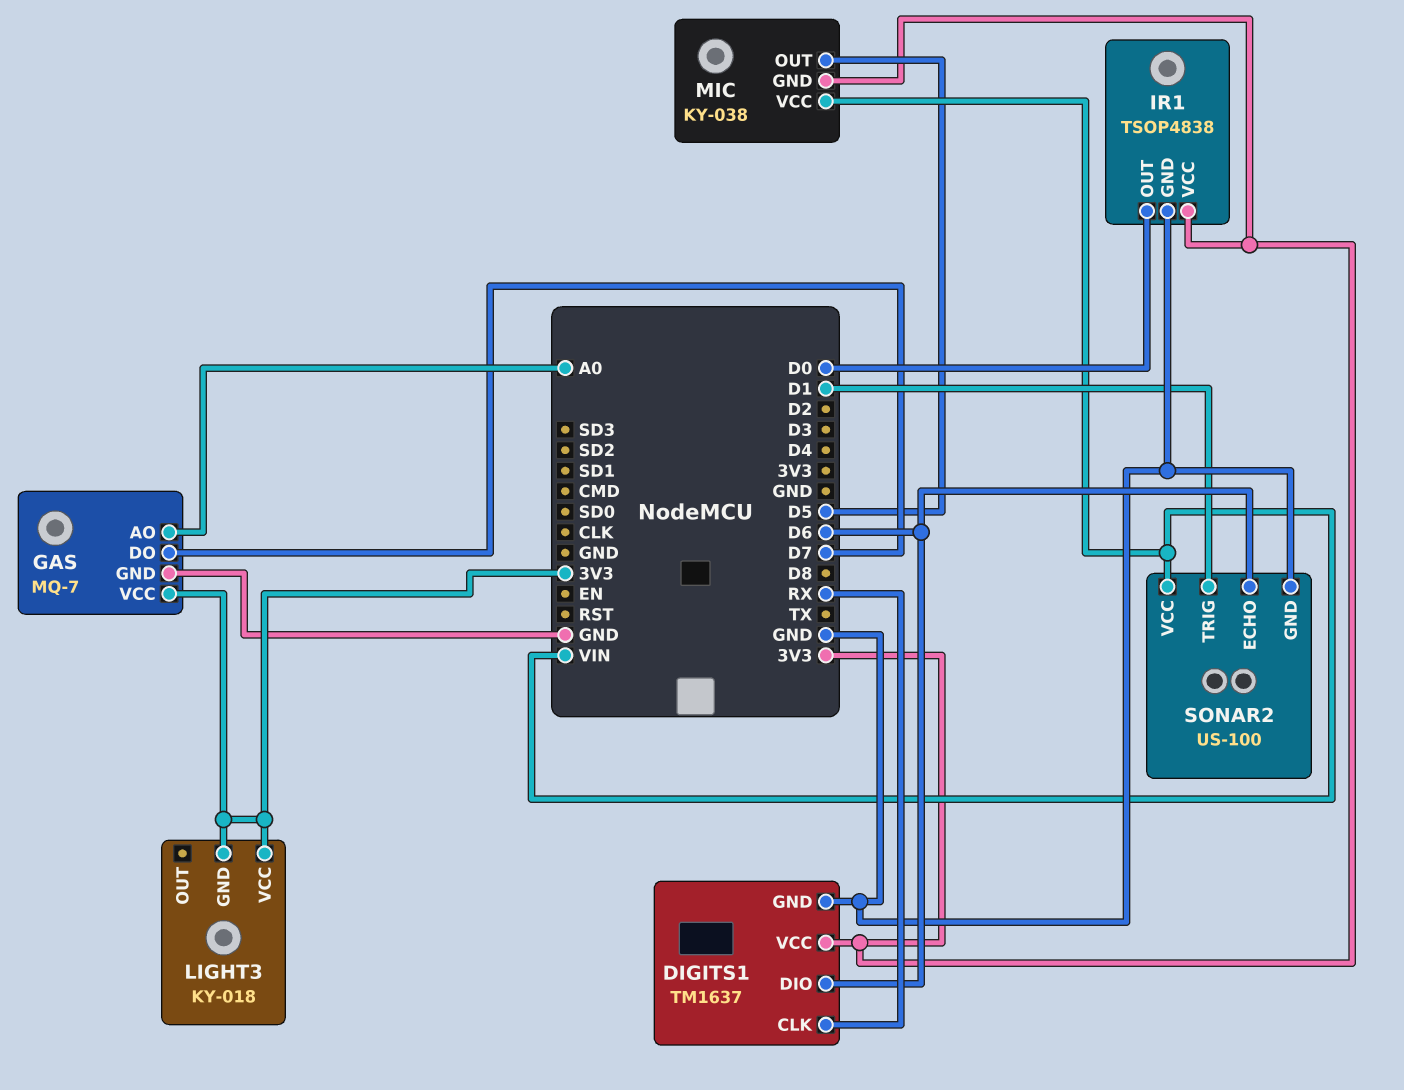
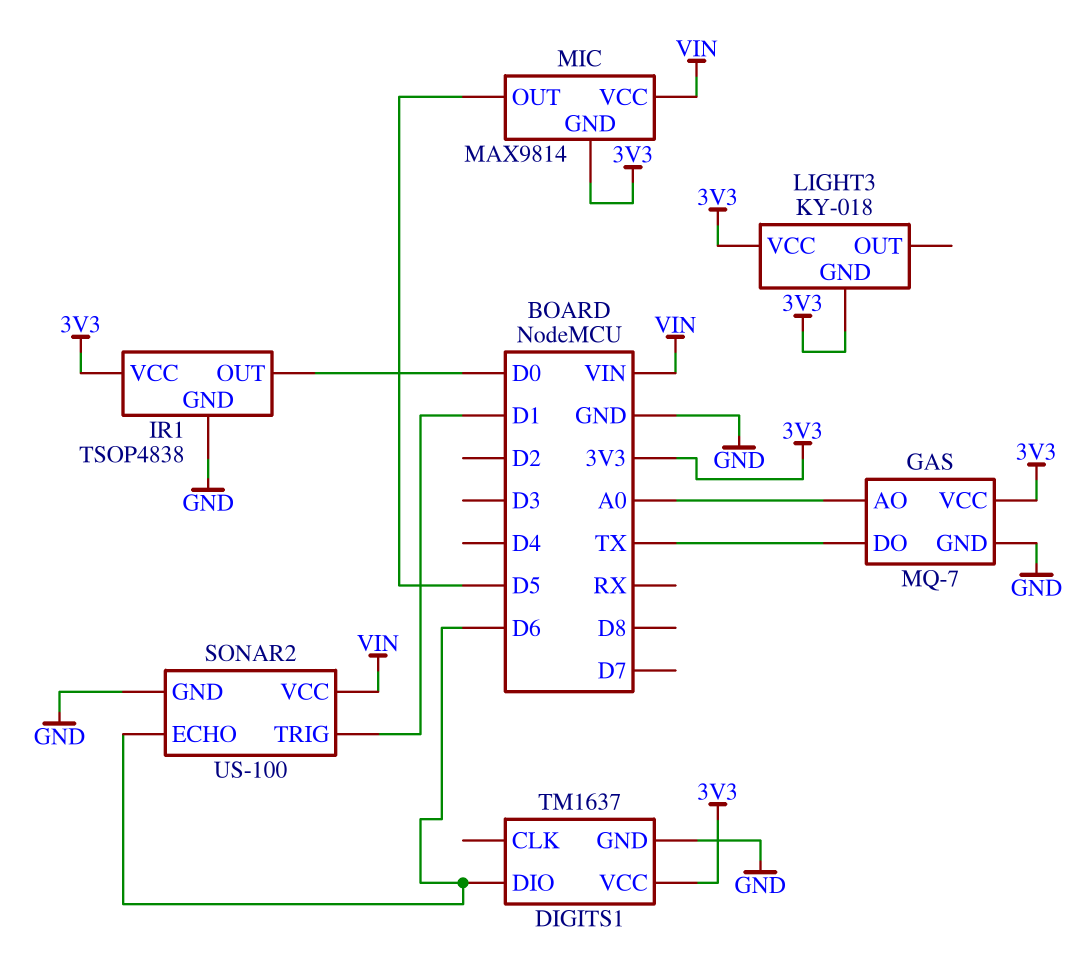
DIGITS1 pin CLK: RX -> none
GAS pin DO: D7 -> TX
MIC: KY-038 -> MAX9814

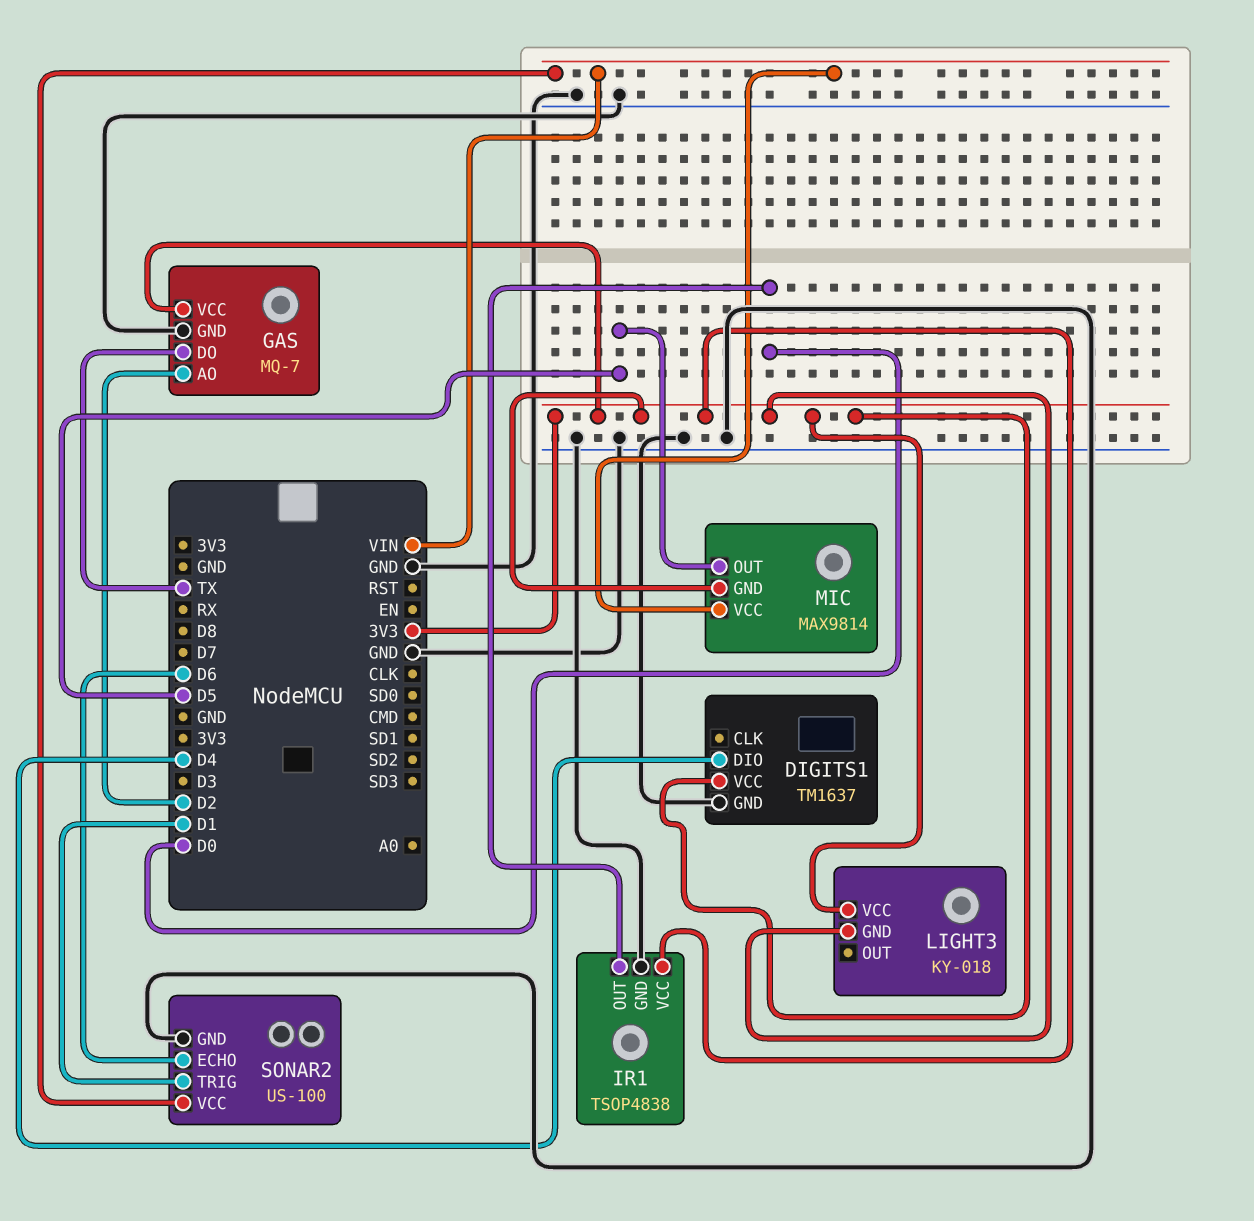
DIGITS1 pin DIO: D6 -> D4
GAS pin AO: A0 -> D2

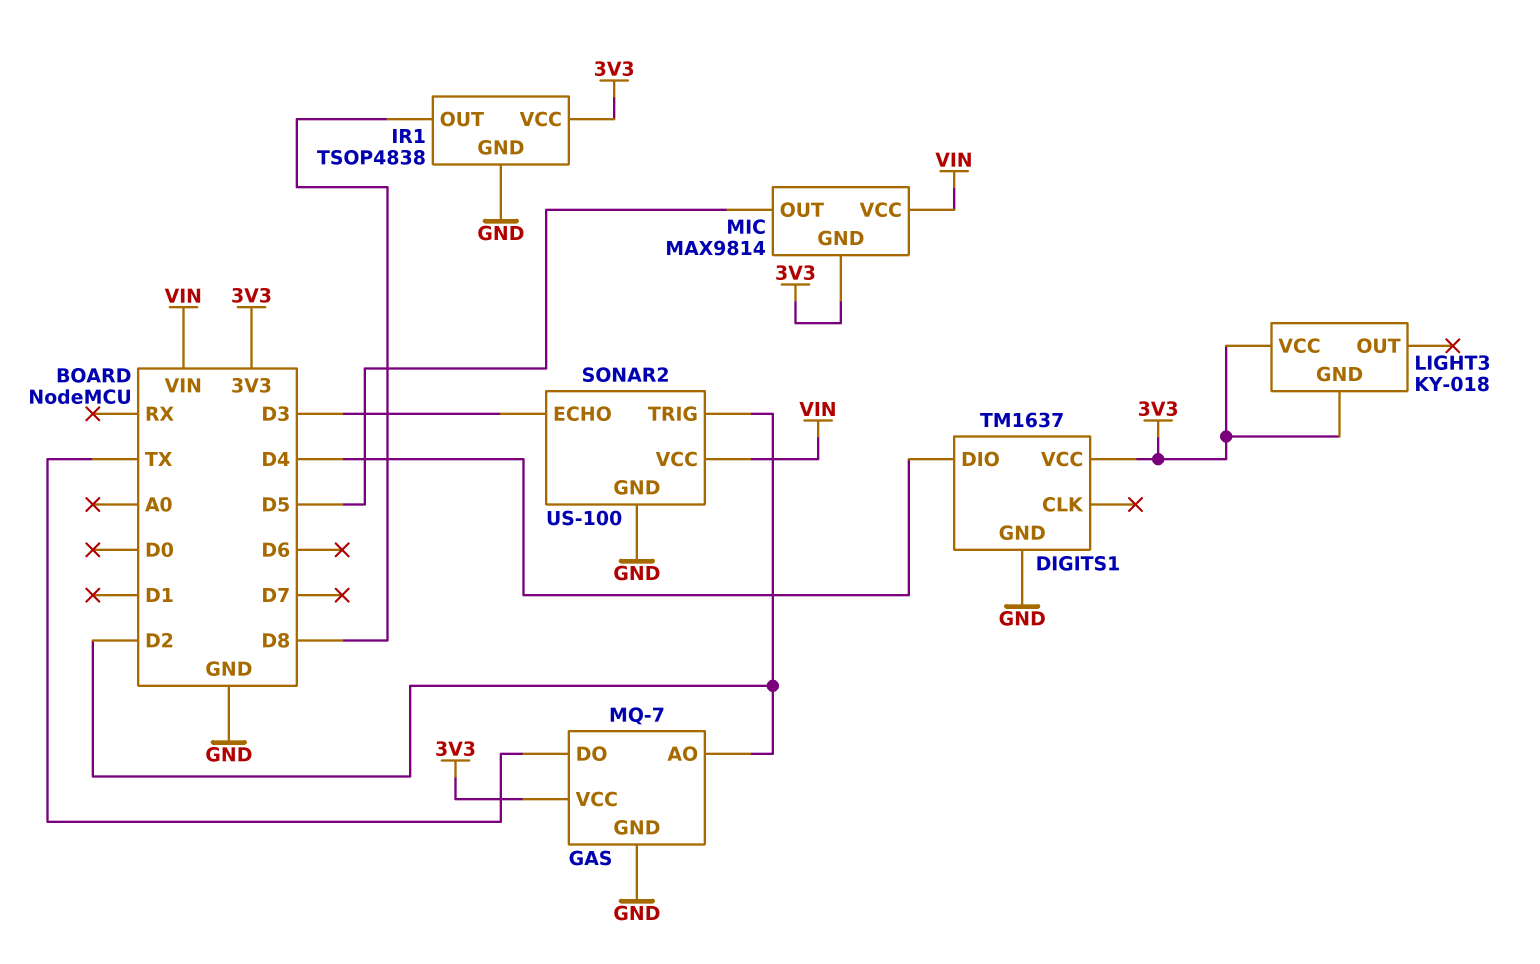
IR1 pin OUT: D0 -> D8
SONAR2 pin ECHO: D6 -> D3
SONAR2 pin TRIG: D1 -> D2

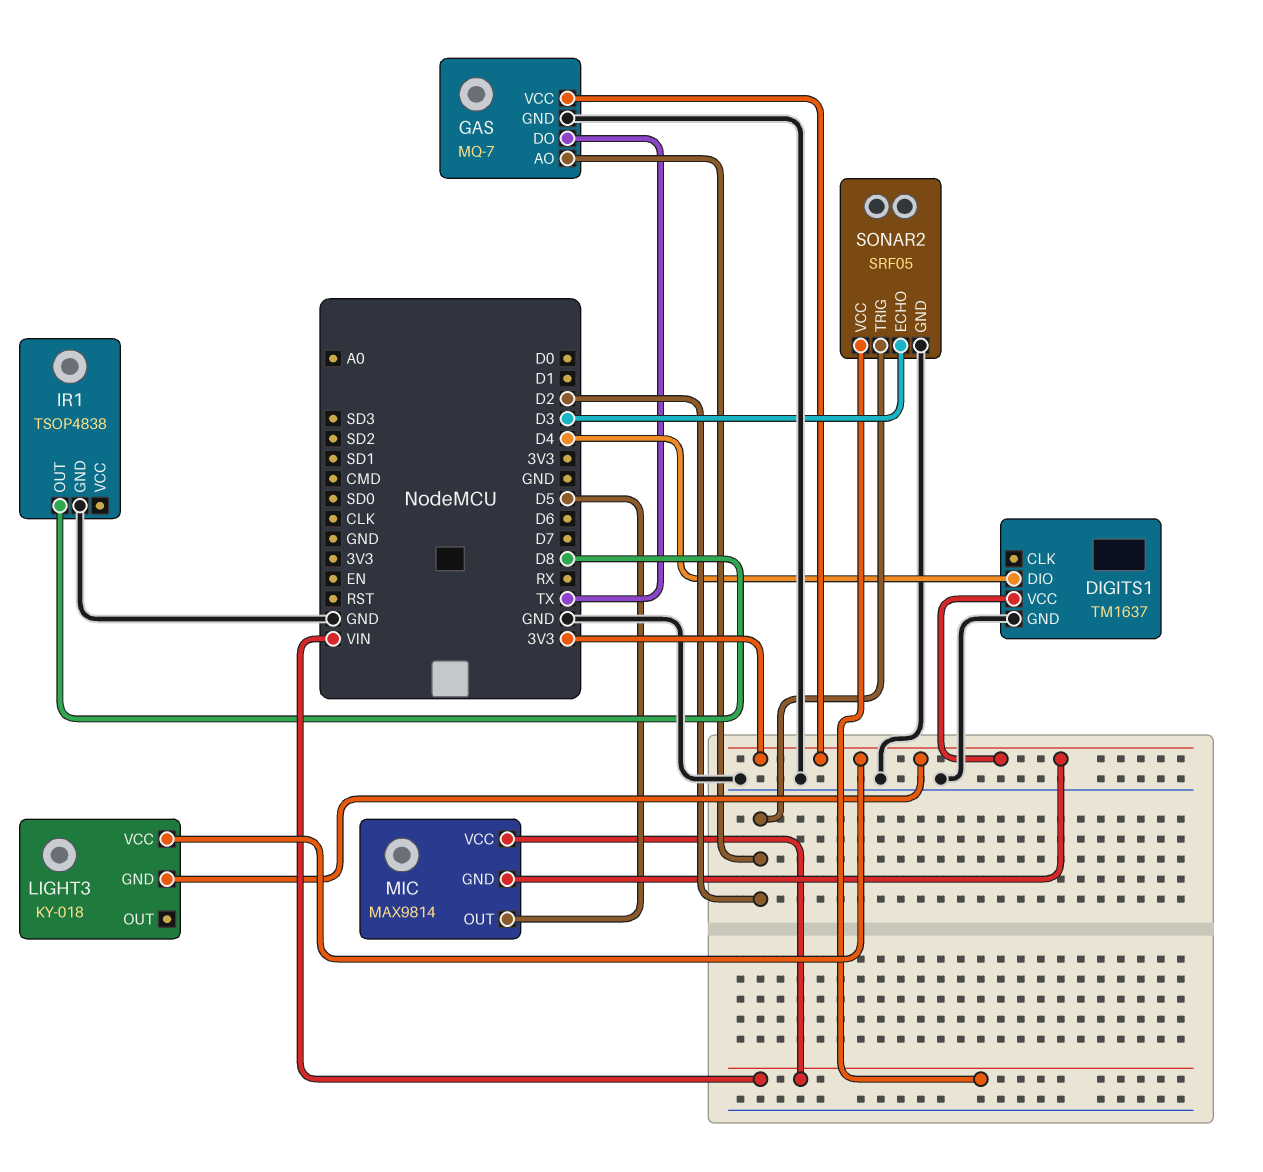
IR1 pin VCC: 3V3 -> none
SONAR2: US-100 -> SRF05

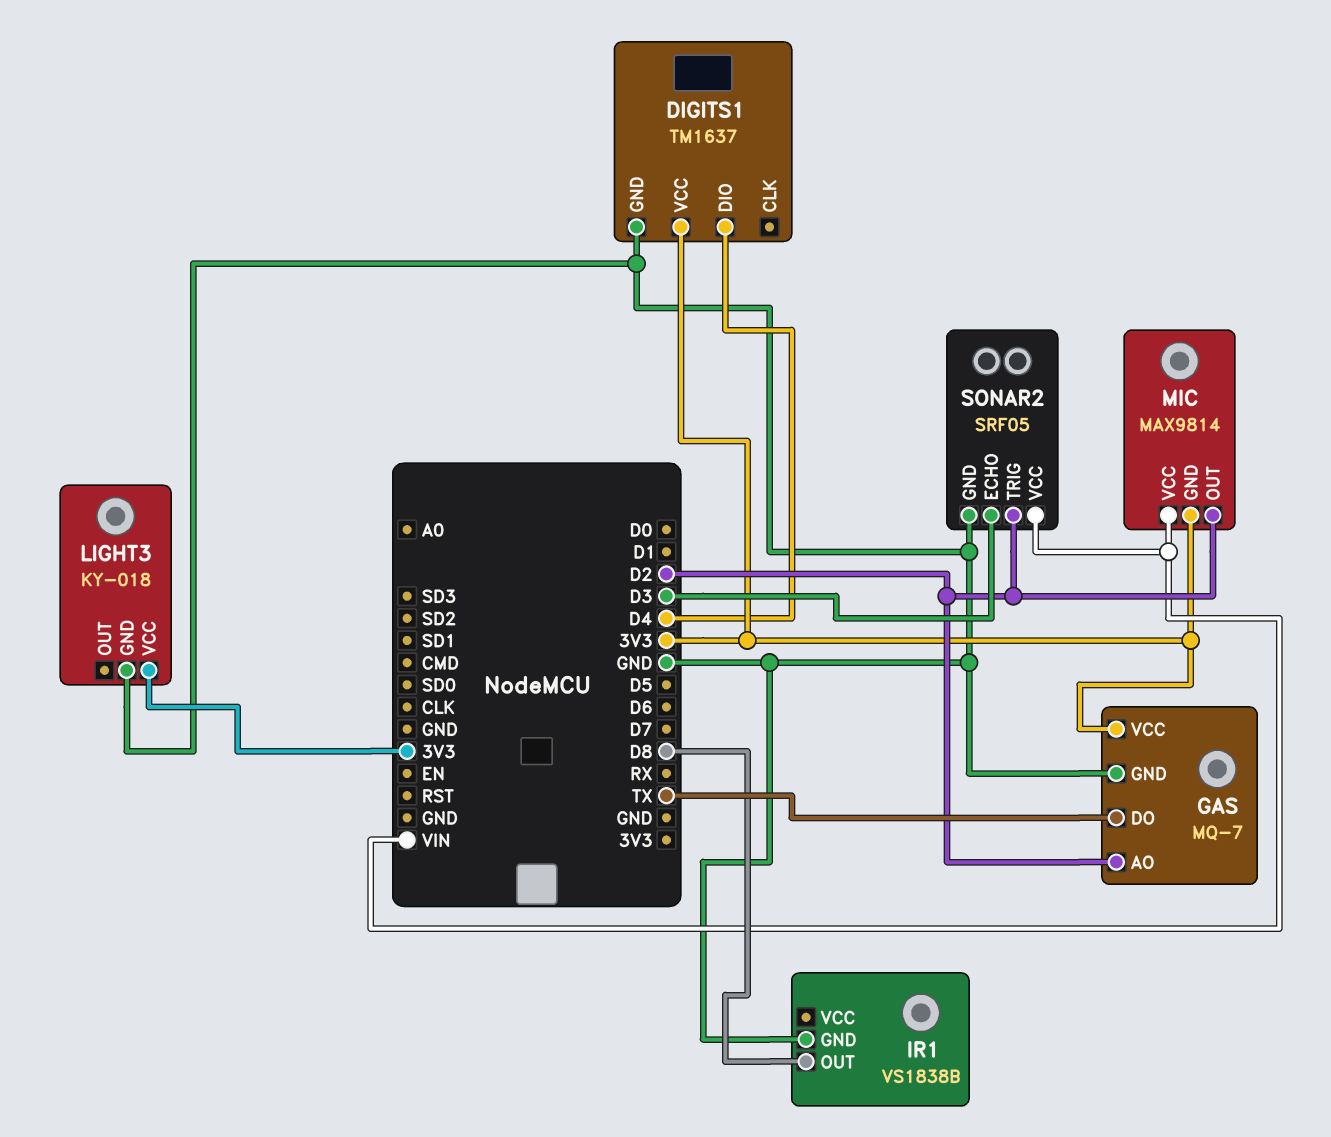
IR1: TSOP4838 -> VS1838B
LIGHT3 pin GND: 3V3 -> GND
MIC pin OUT: D5 -> D2

